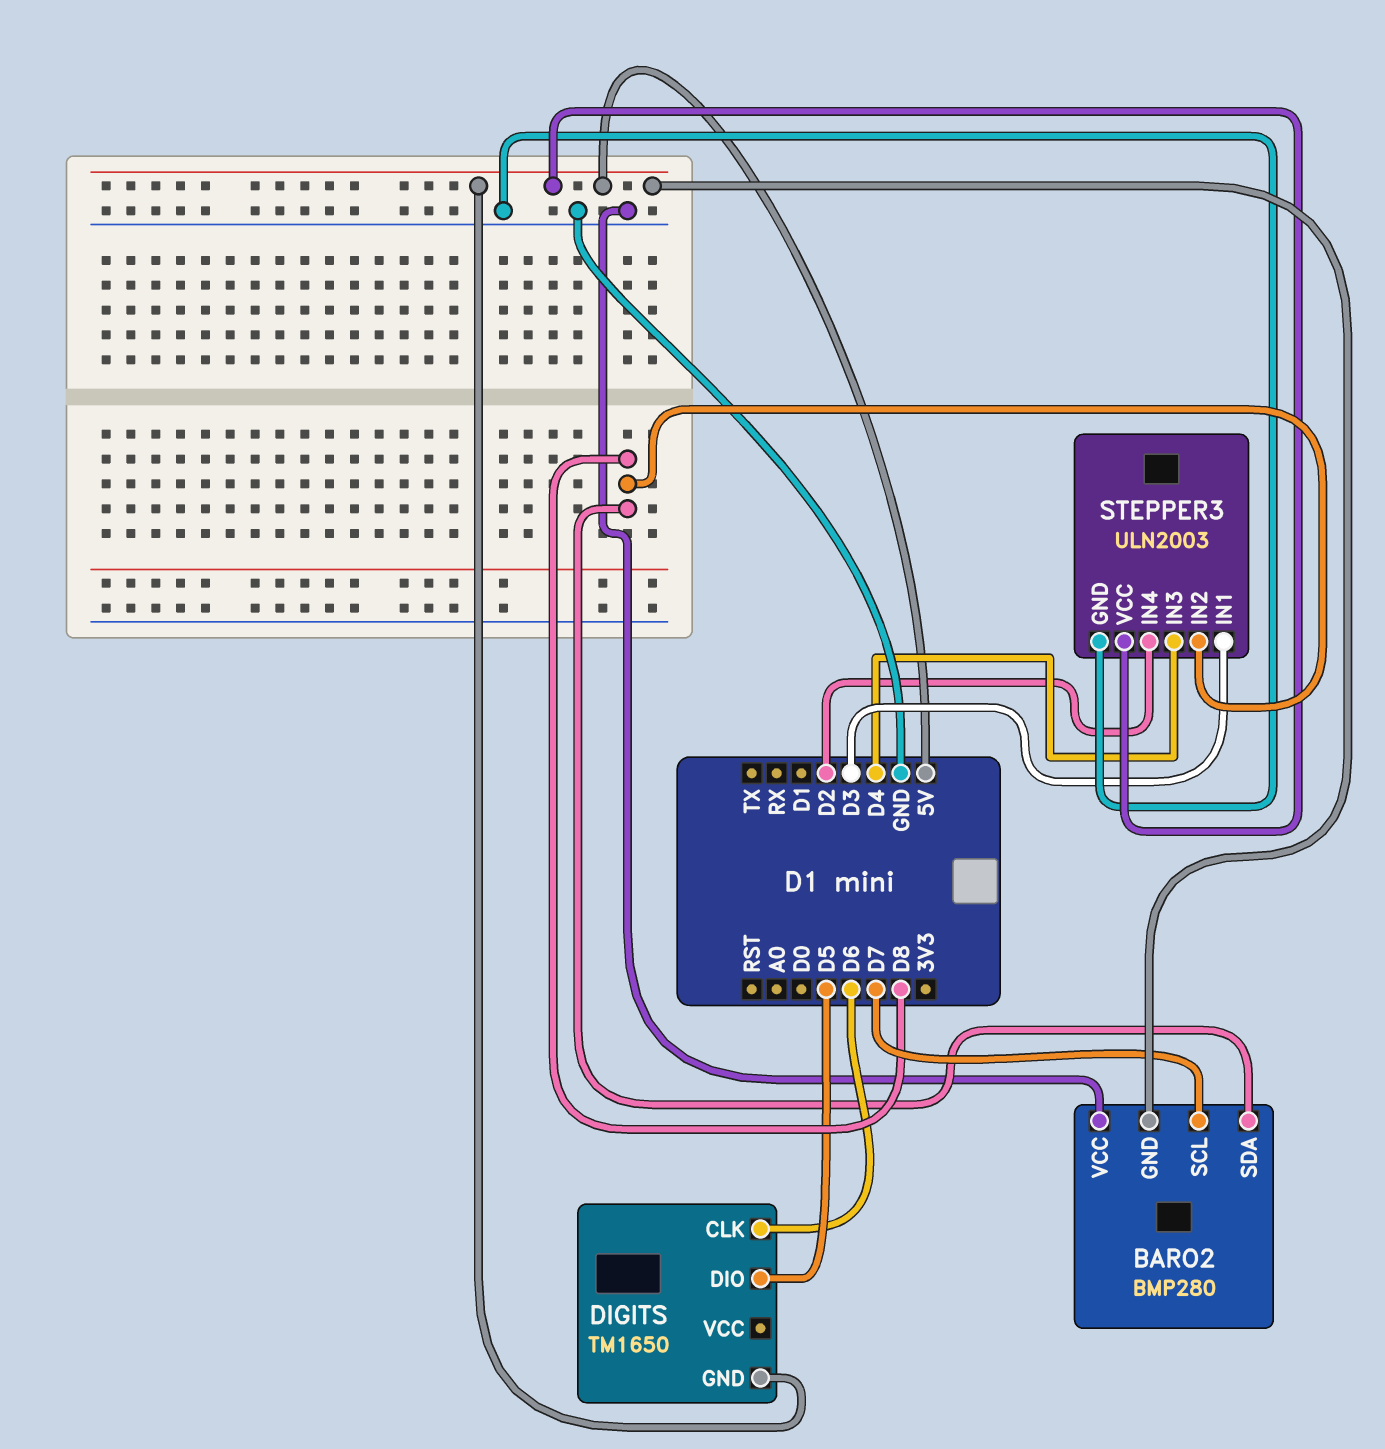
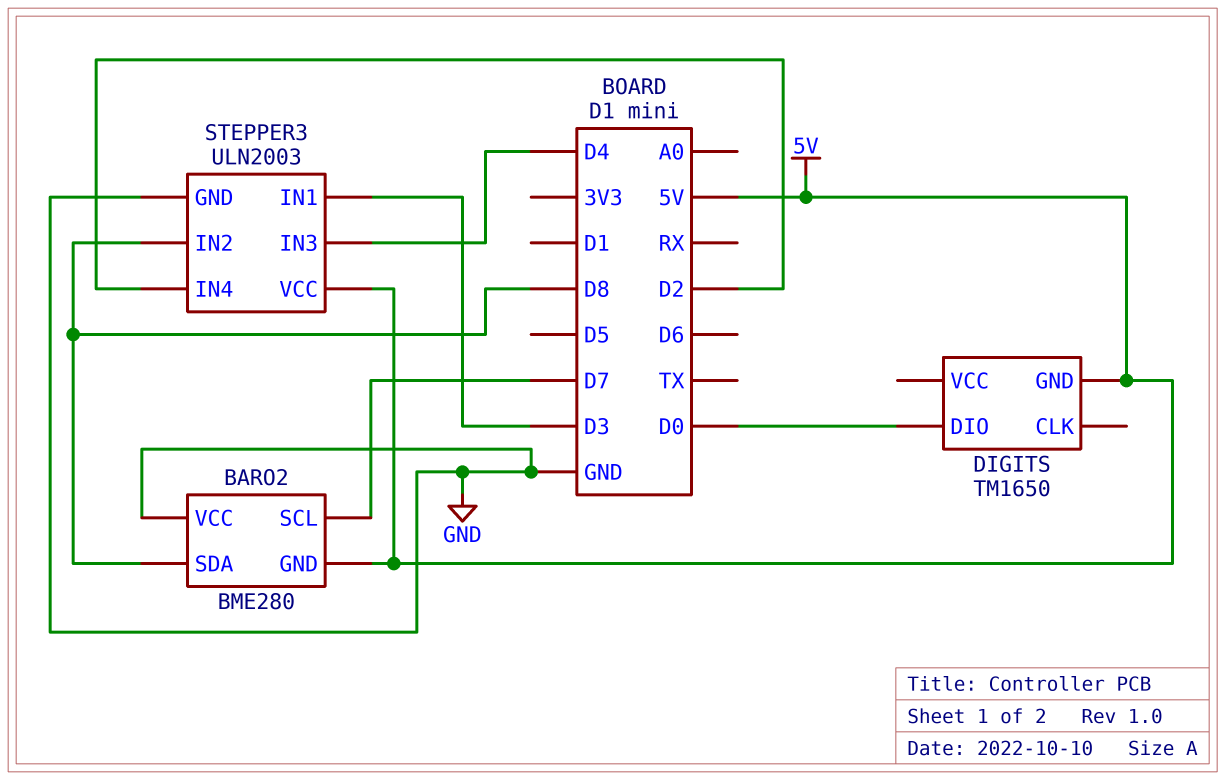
BARO2: BMP280 -> BME280
DIGITS pin CLK: D6 -> none
DIGITS pin DIO: D5 -> D0

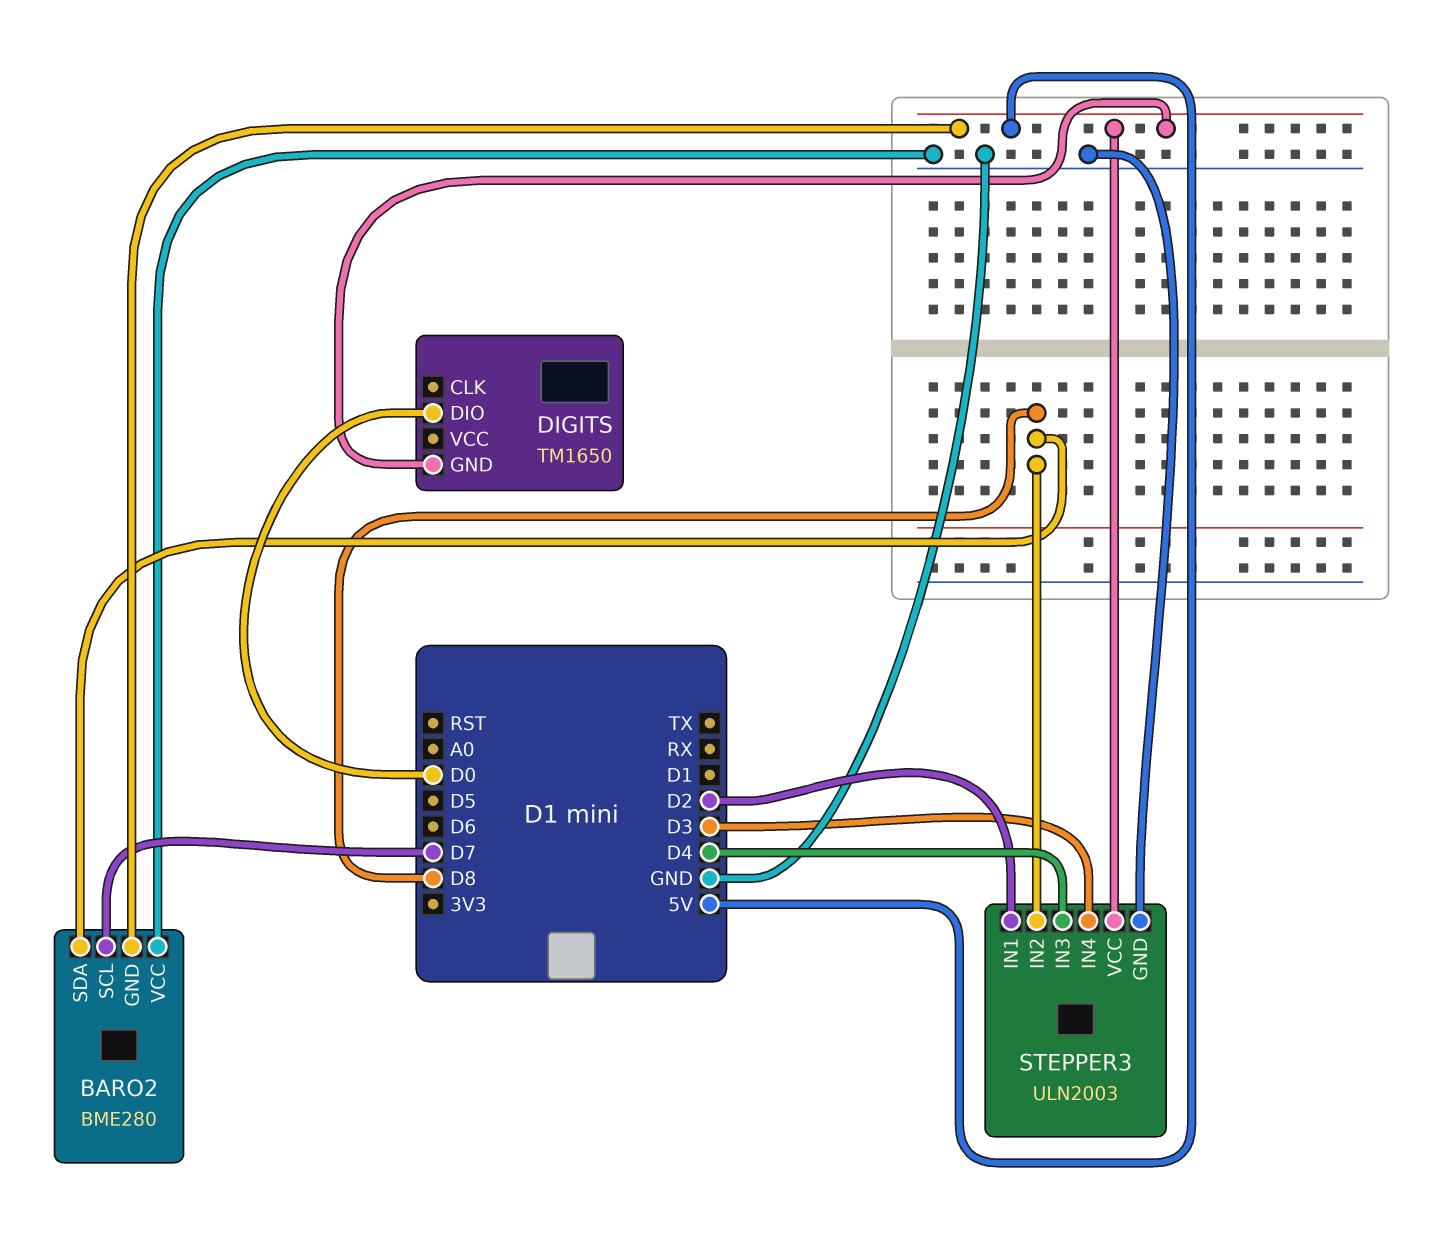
STEPPER3 pin IN1: D3 -> D2
STEPPER3 pin IN4: D2 -> D3

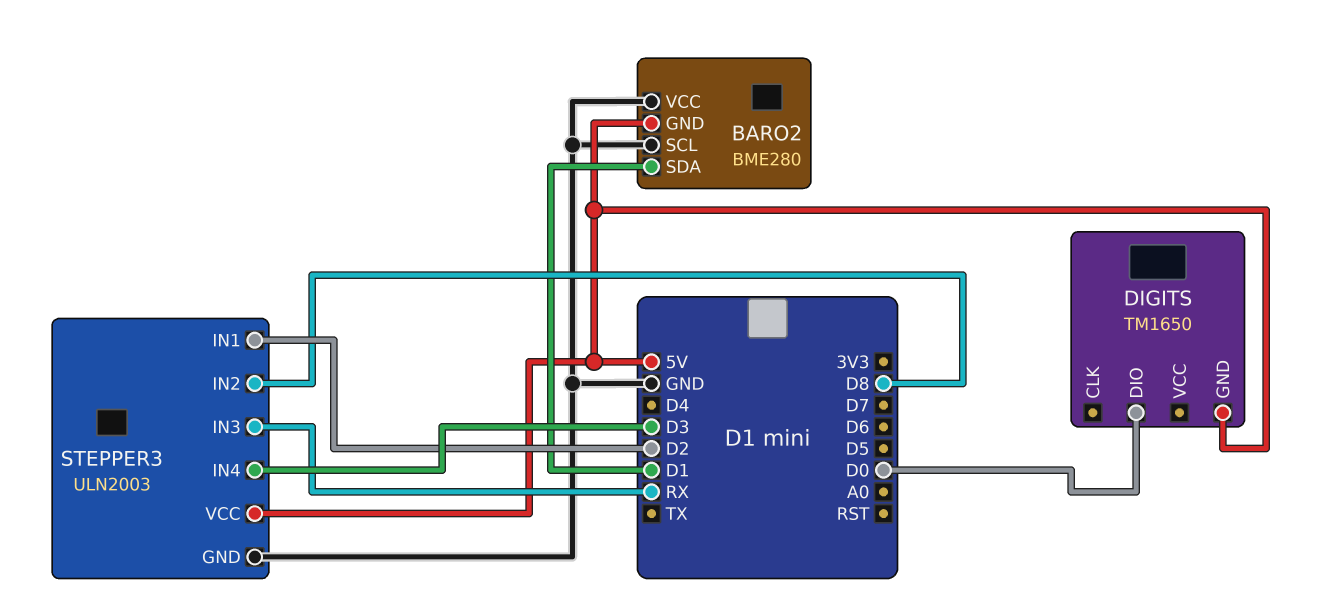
BARO2 pin SCL: D7 -> GND
BARO2 pin SDA: D8 -> D1
STEPPER3 pin IN3: D4 -> RX

